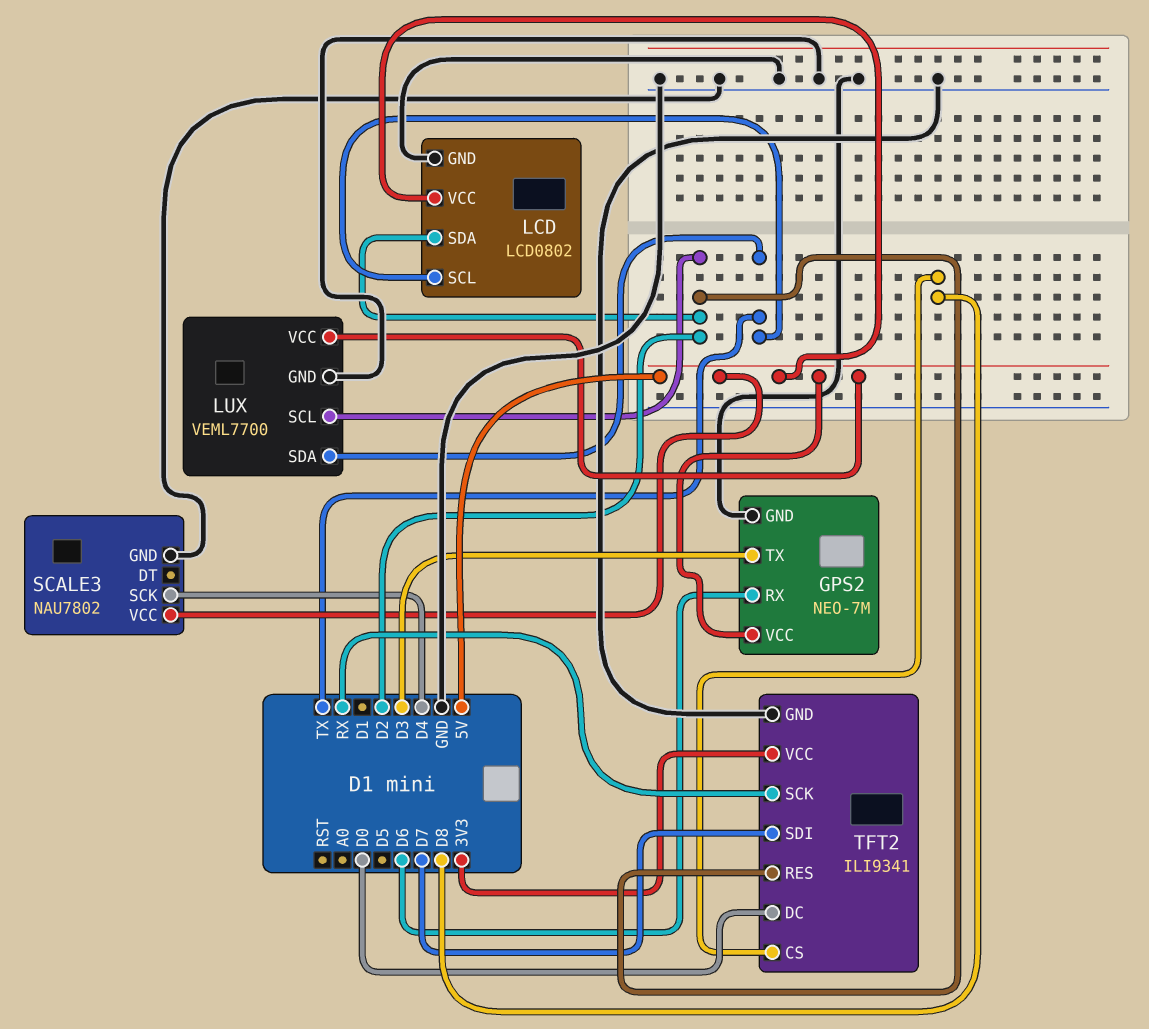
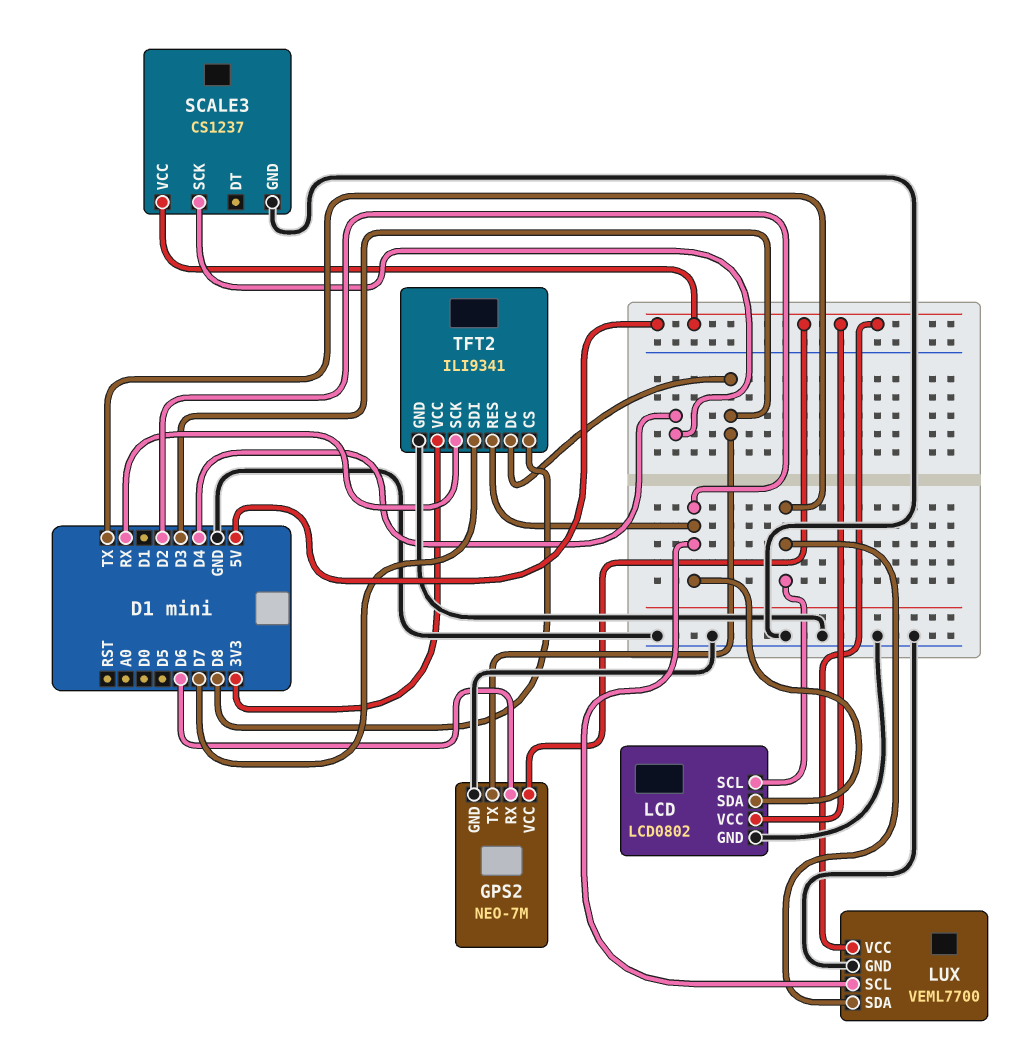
SCALE3: NAU7802 -> CS1237
TFT2 pin DC: D0 -> D3

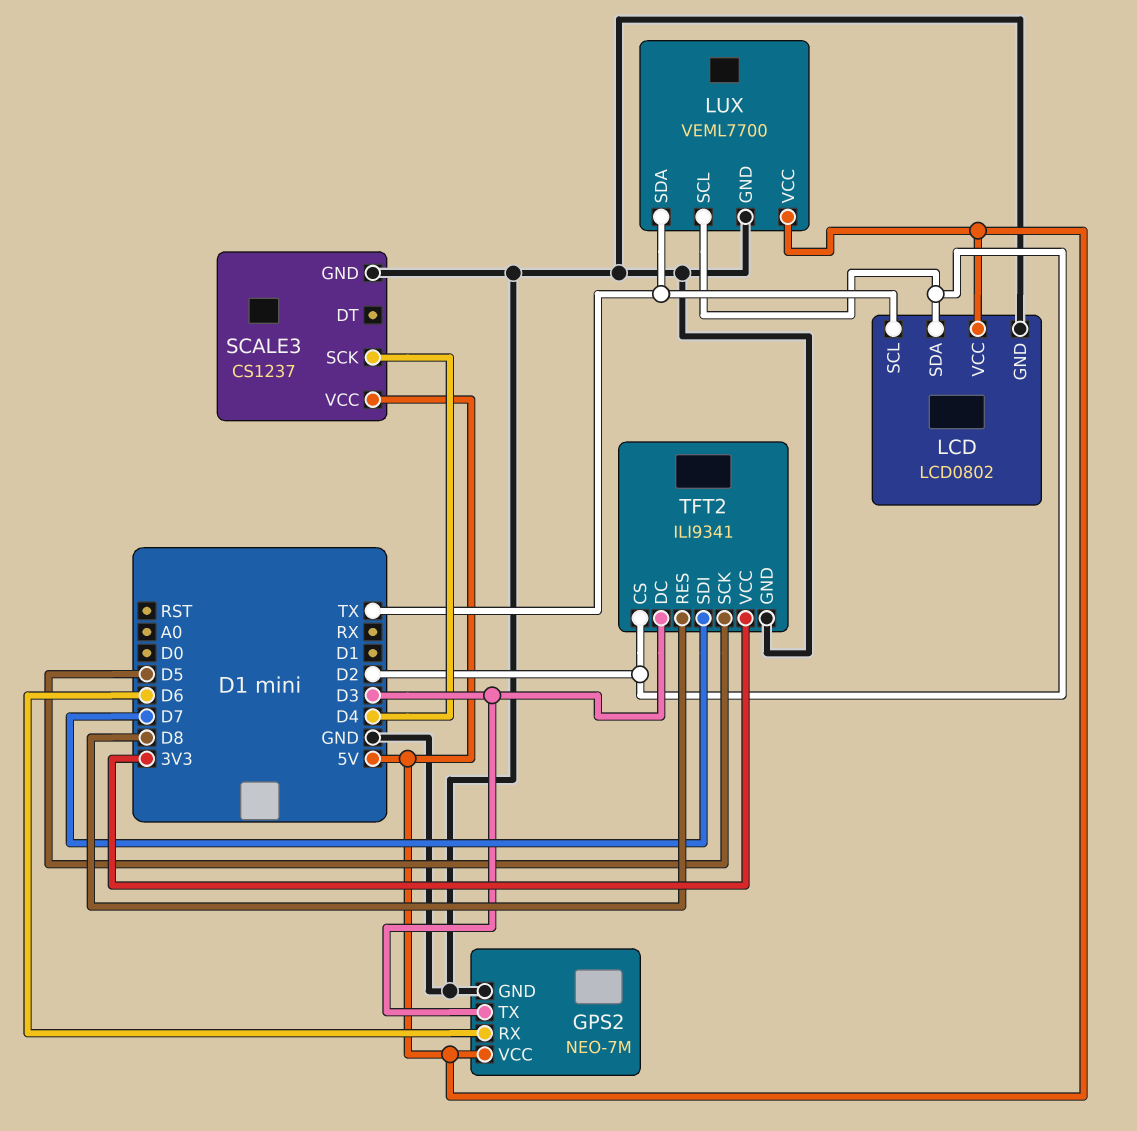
TFT2 pin CS: D8 -> D2
TFT2 pin RES: D2 -> D8
TFT2 pin SCK: RX -> D5

